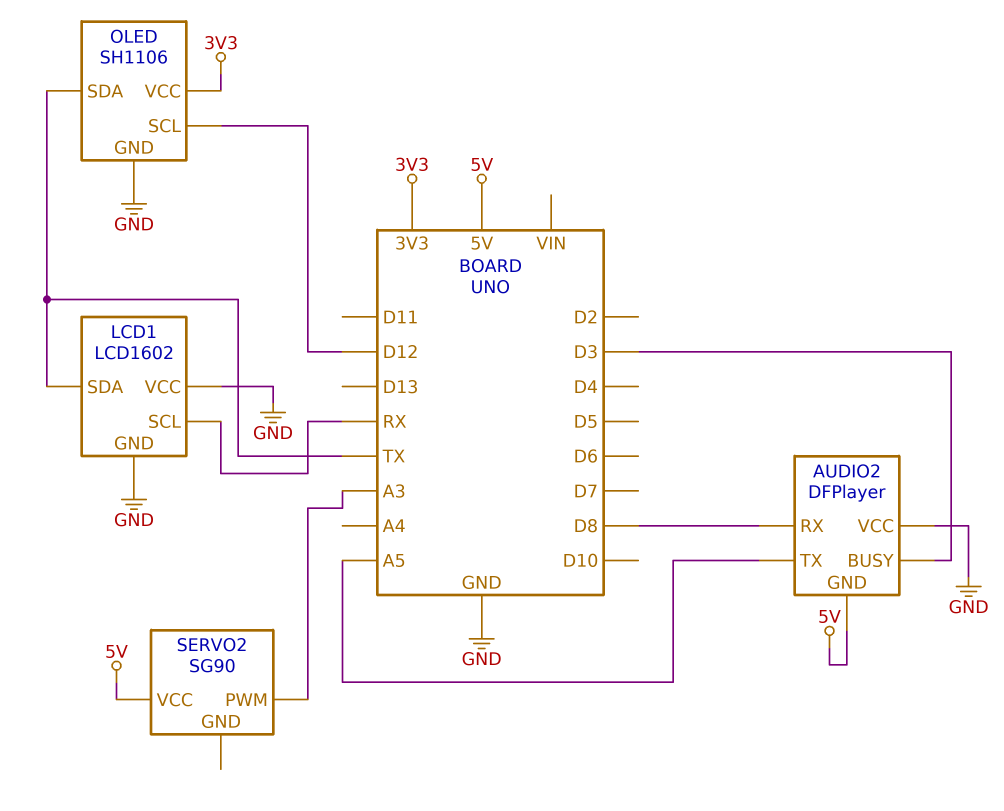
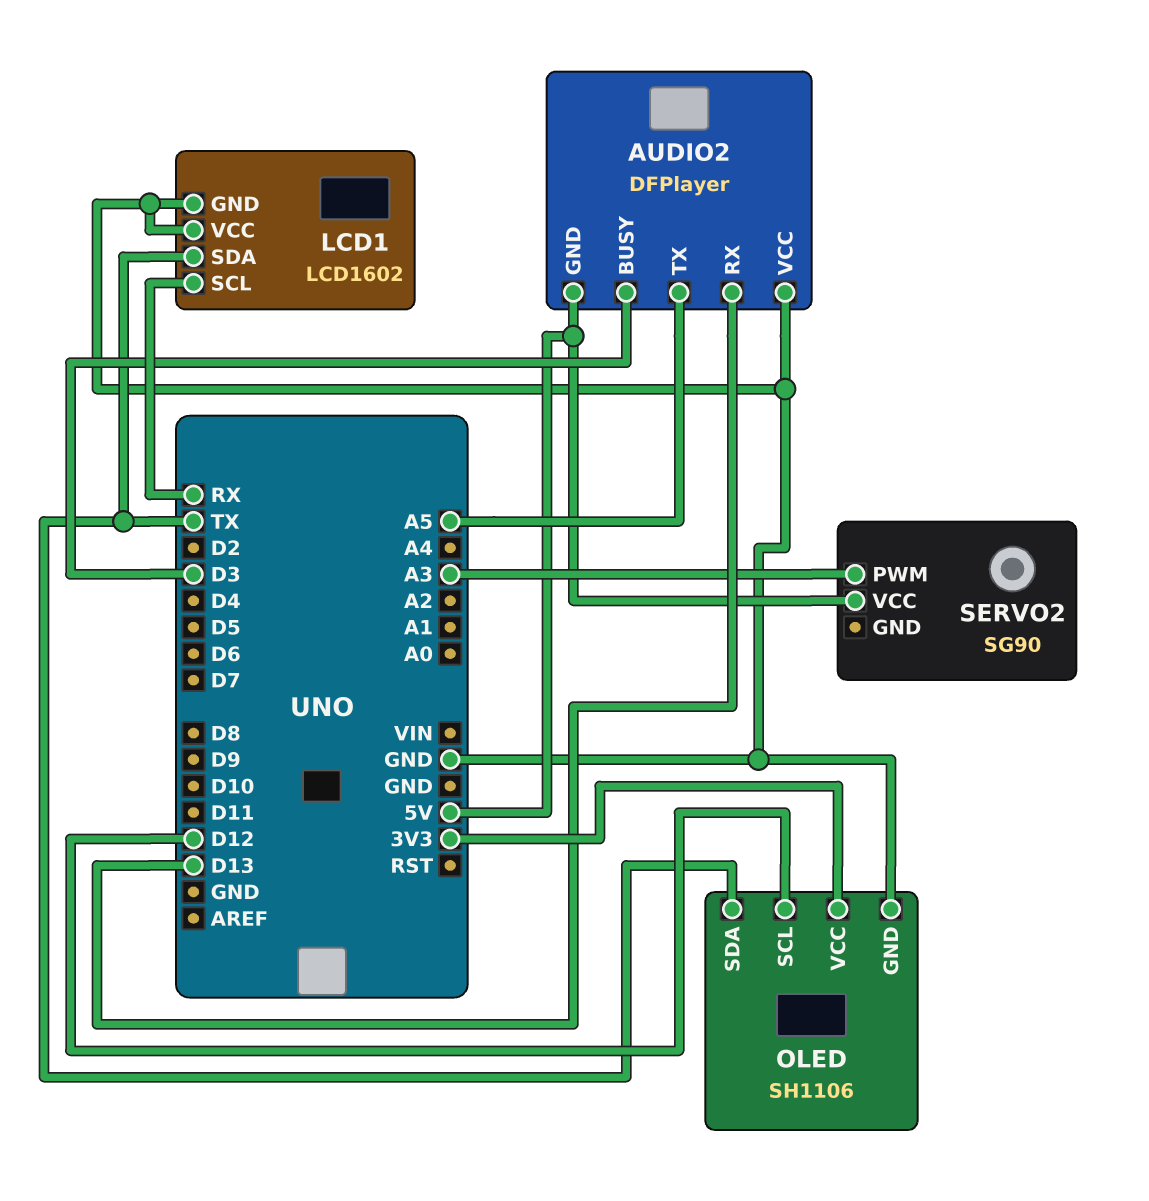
AUDIO2 pin RX: D8 -> D13

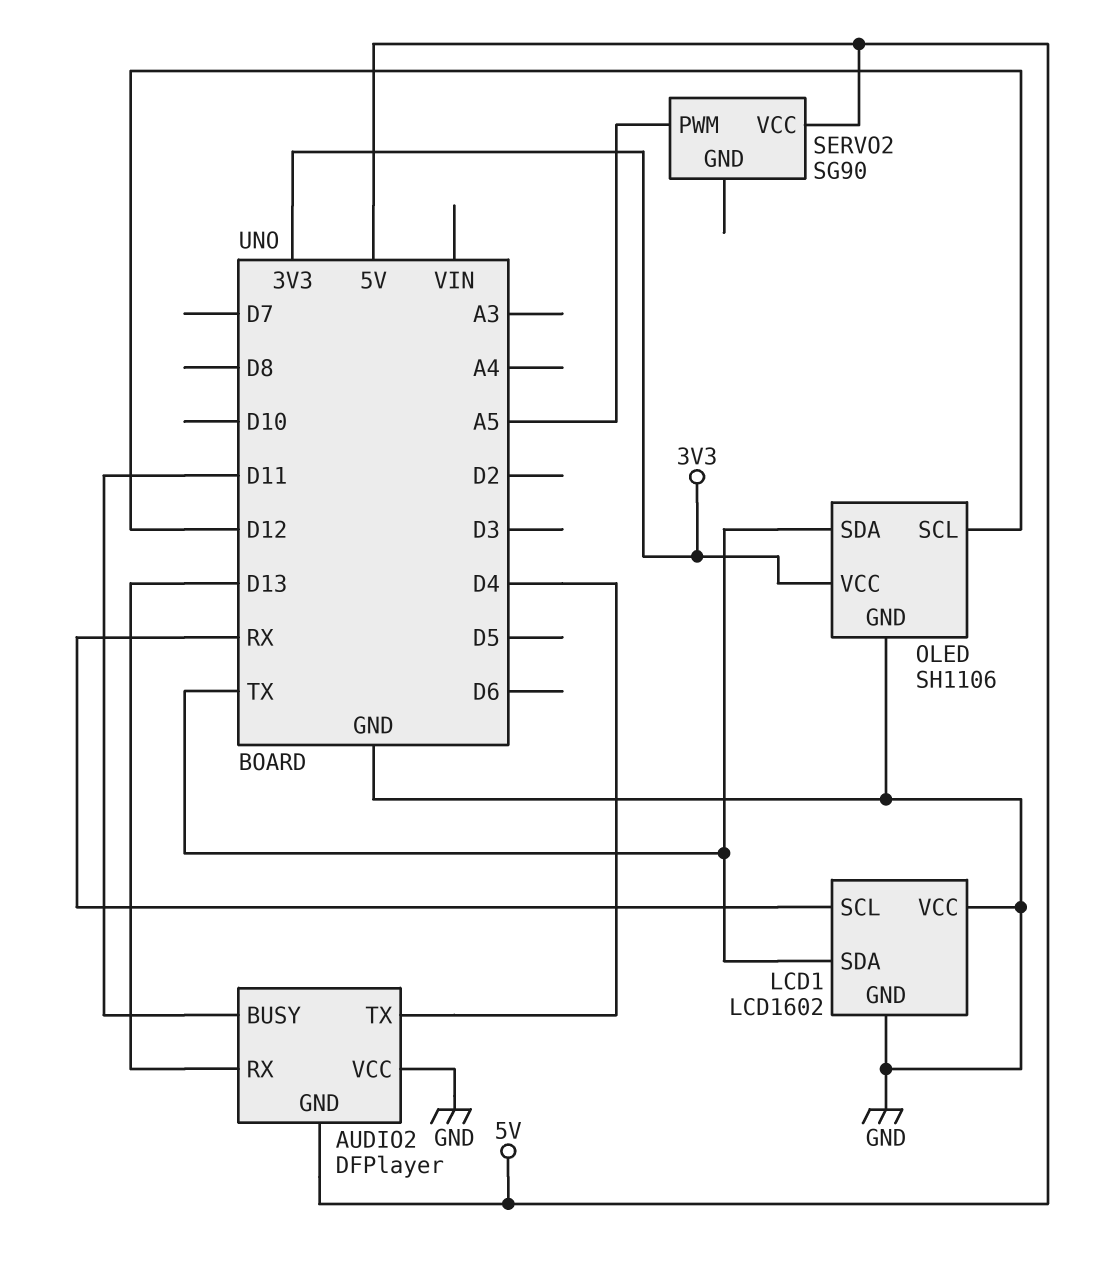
AUDIO2 pin BUSY: D3 -> D11
AUDIO2 pin TX: A5 -> D4
SERVO2 pin PWM: A3 -> A5

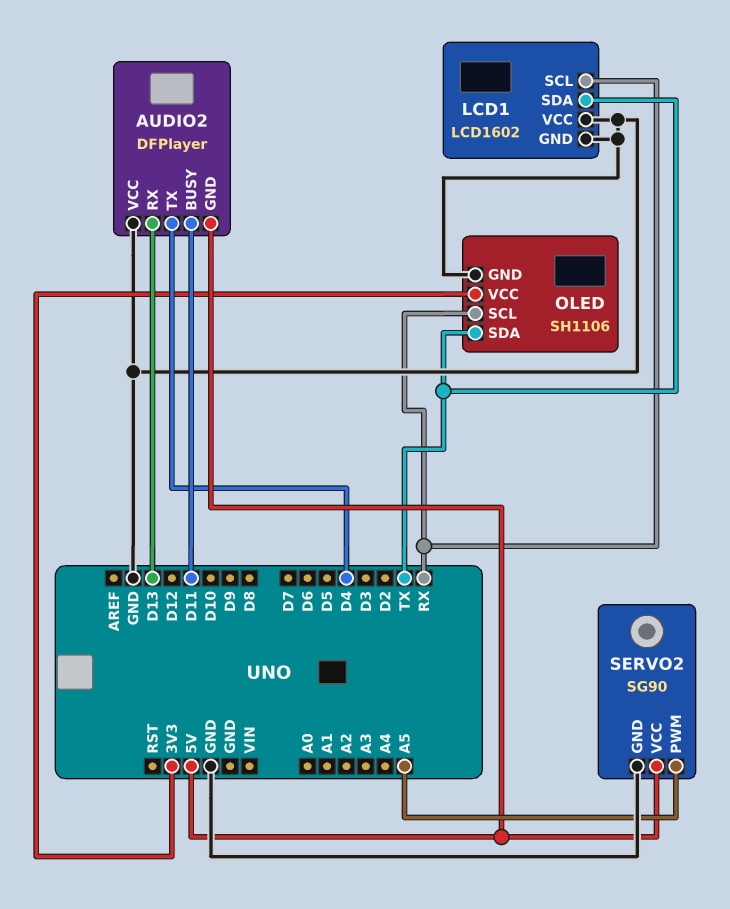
OLED pin SCL: D12 -> RX
SERVO2 pin GND: none -> GND

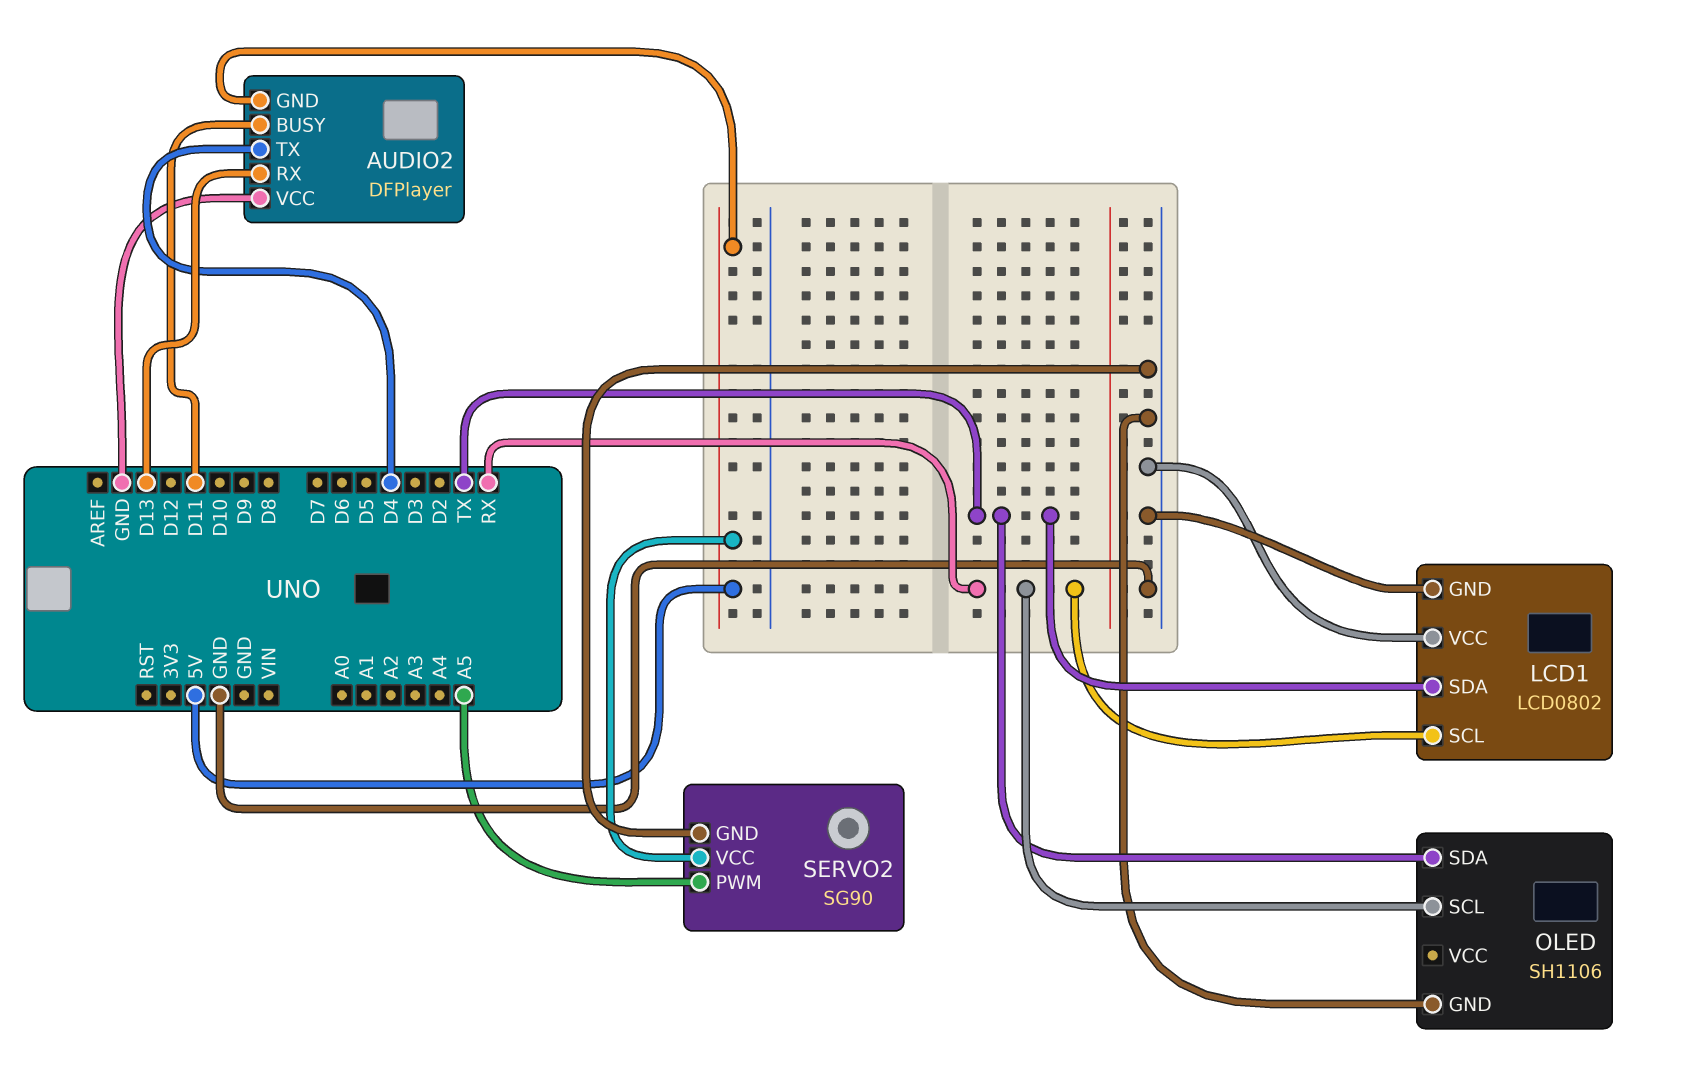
LCD1: LCD1602 -> LCD0802
OLED pin VCC: 3V3 -> none

